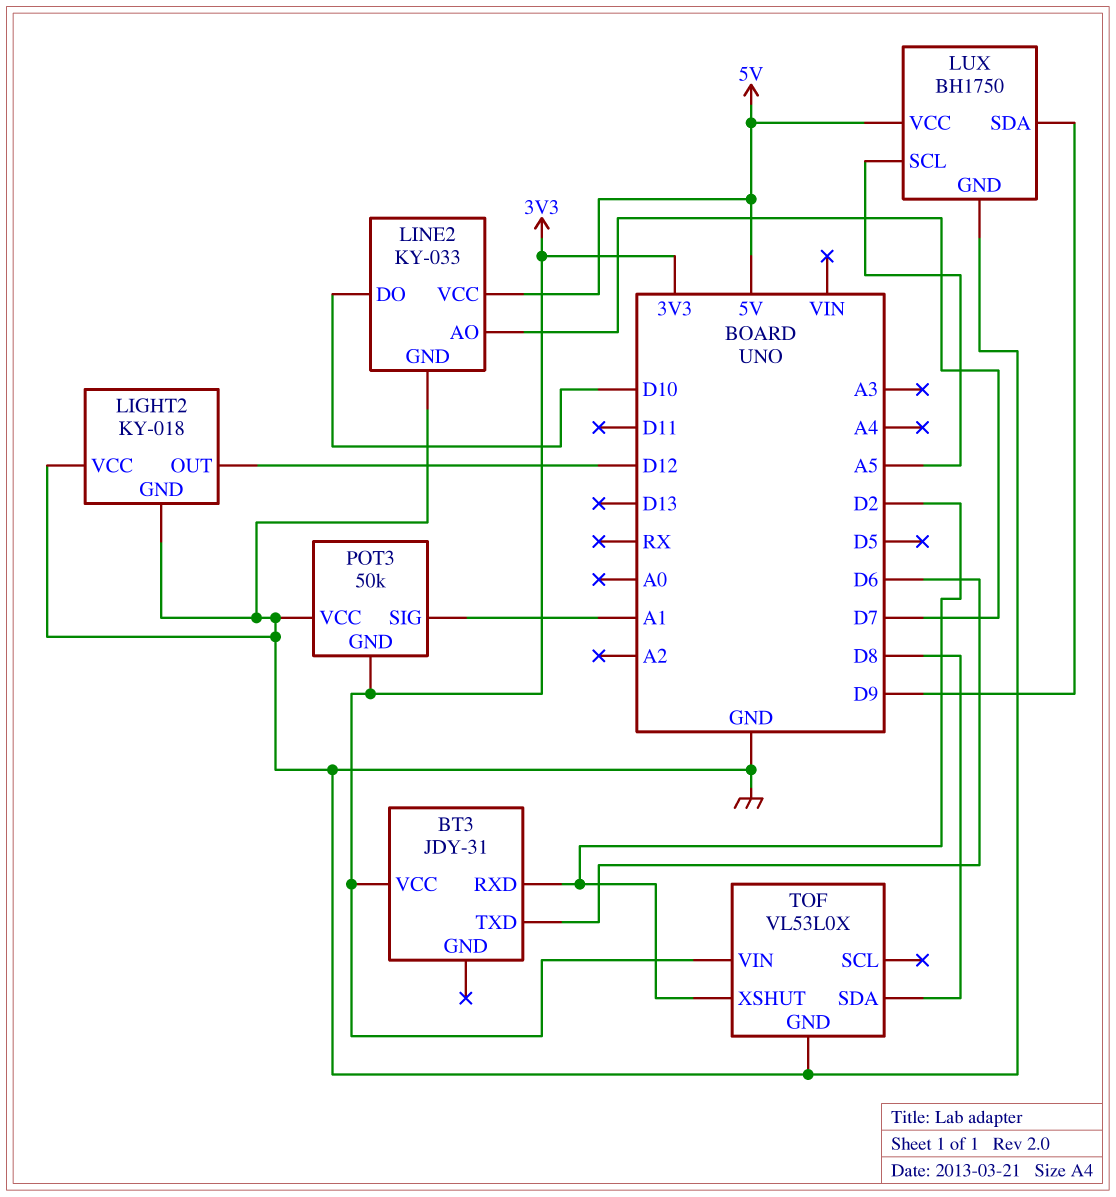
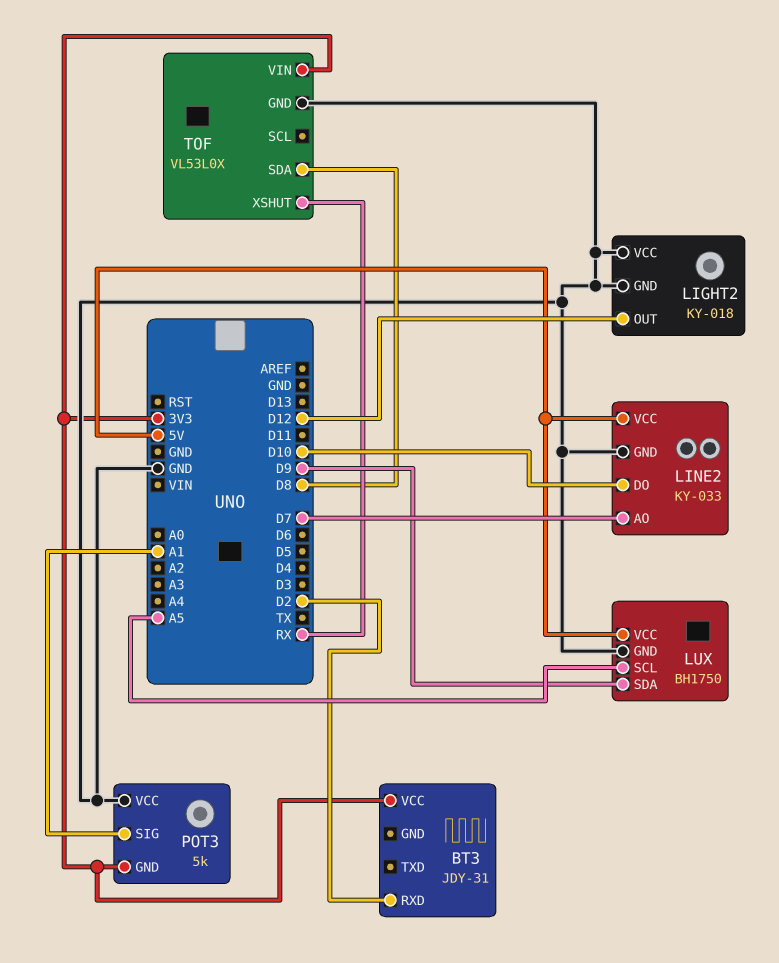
BT3 pin TXD: D6 -> none
POT3: 50k -> 5k
TOF pin XSHUT: D2 -> RX

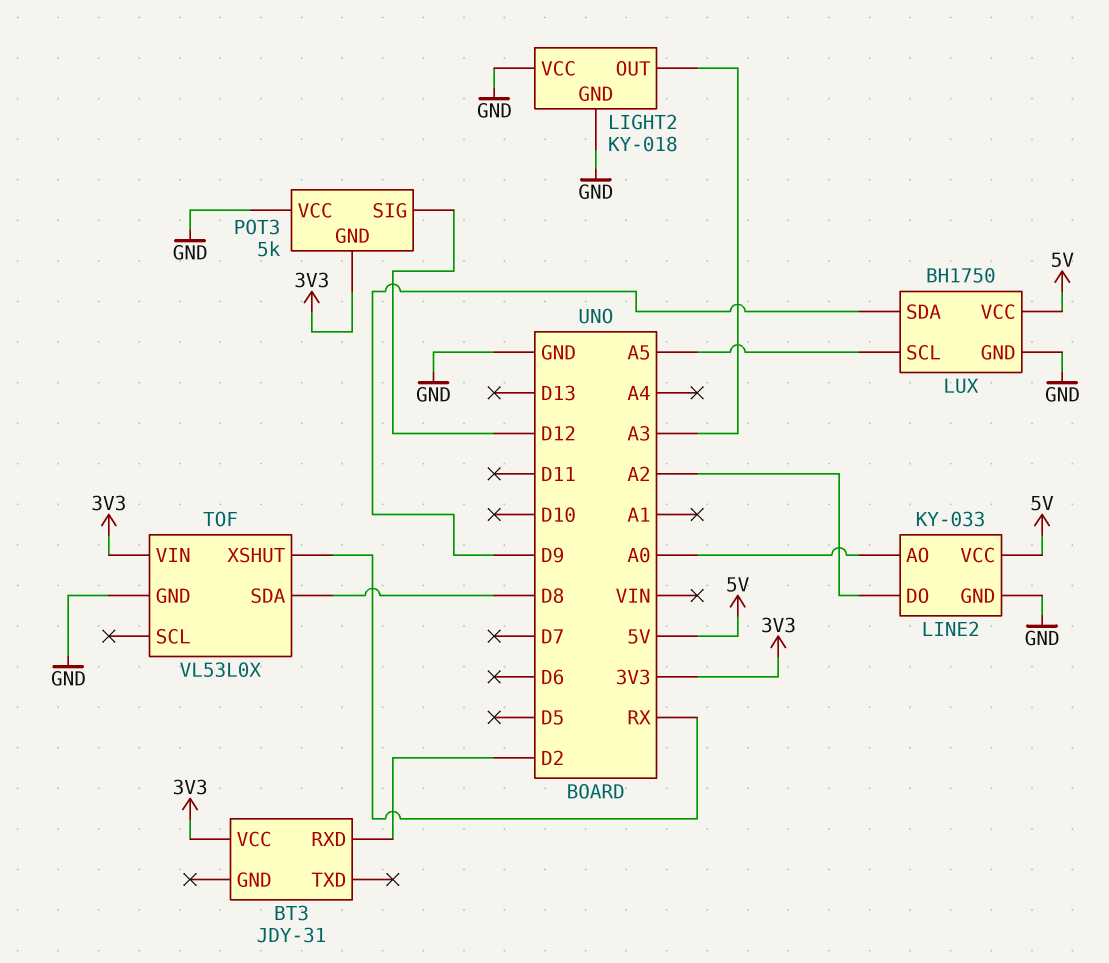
LIGHT2 pin OUT: D12 -> A3
LINE2 pin AO: D7 -> A0
LINE2 pin DO: D10 -> A2
POT3 pin SIG: A1 -> D12

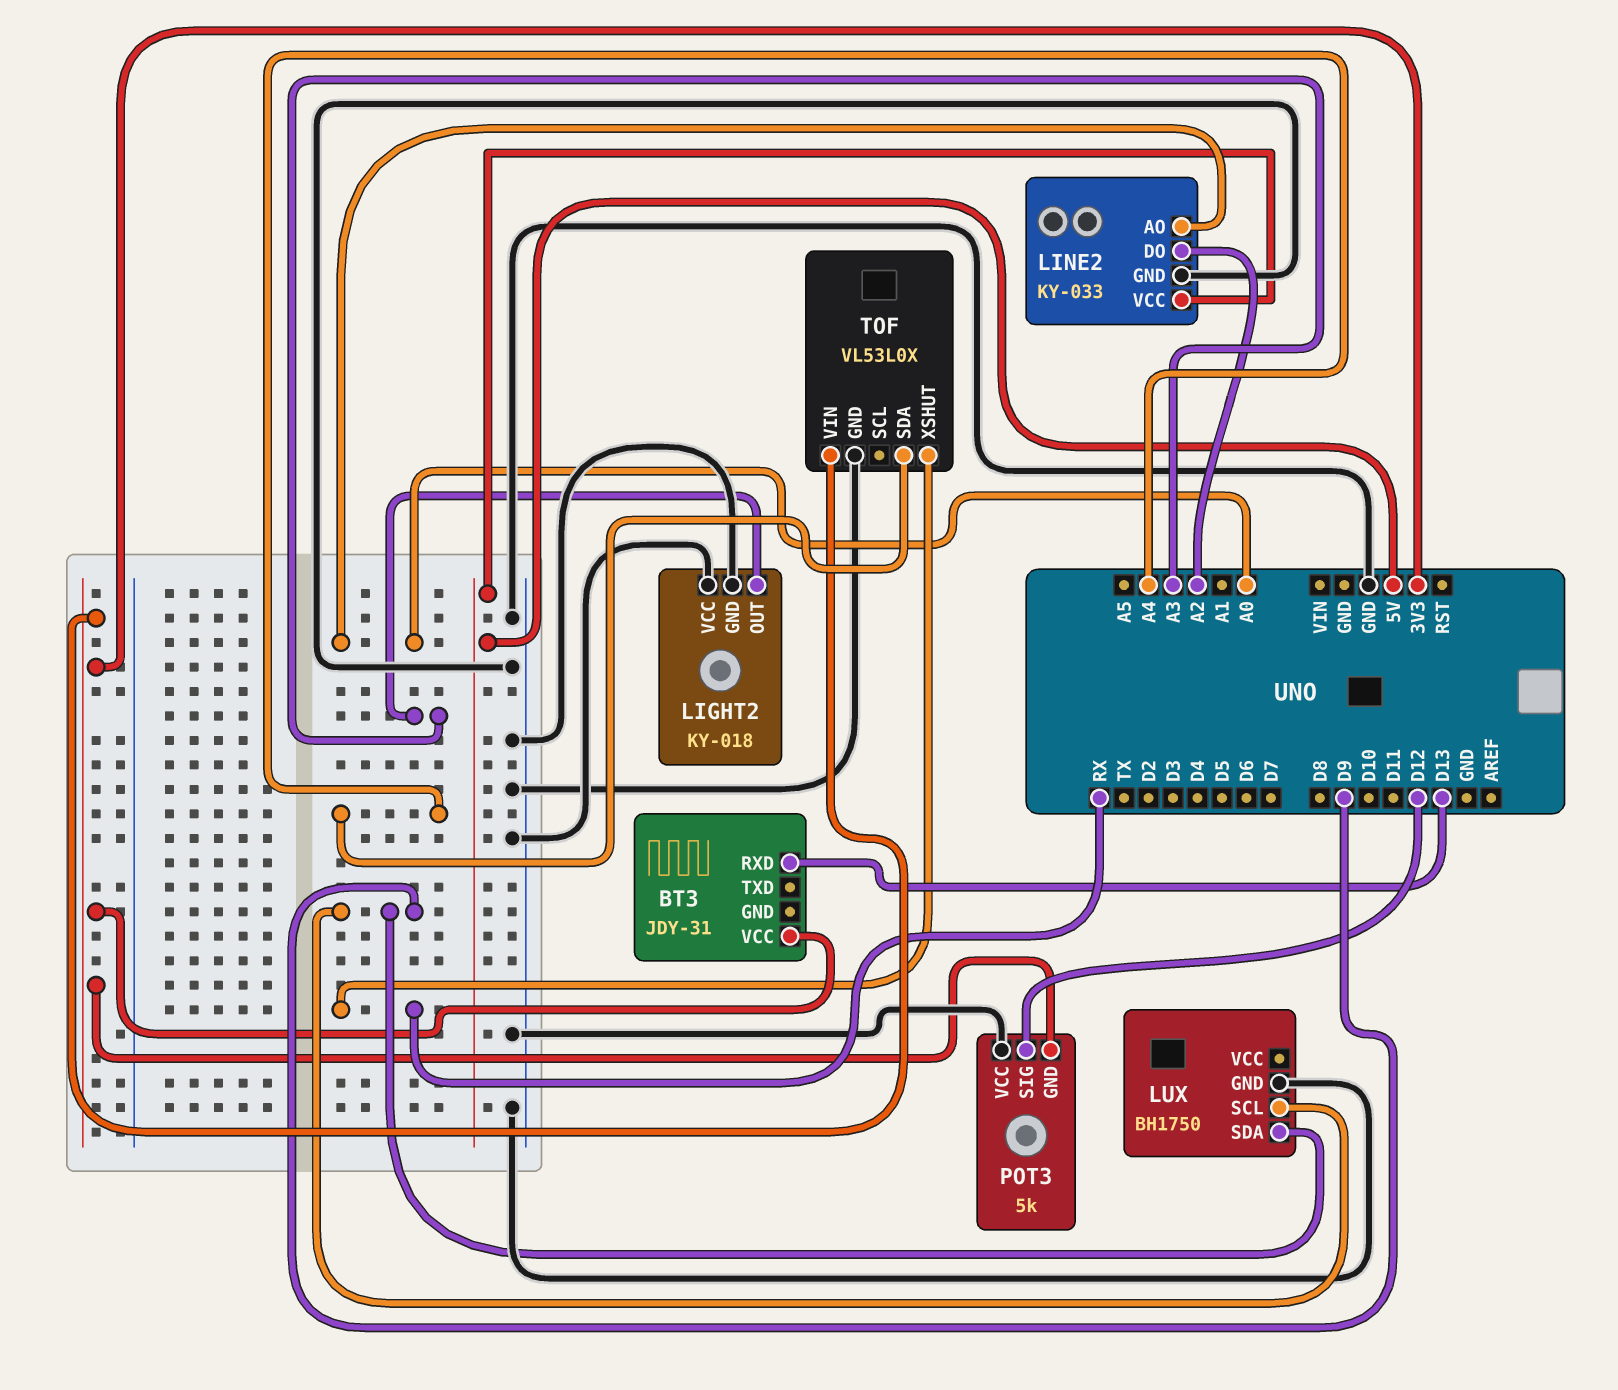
BT3 pin RXD: D2 -> D13
LUX pin SCL: A5 -> D9
LUX pin VCC: 5V -> none
TOF pin SDA: D8 -> A4

